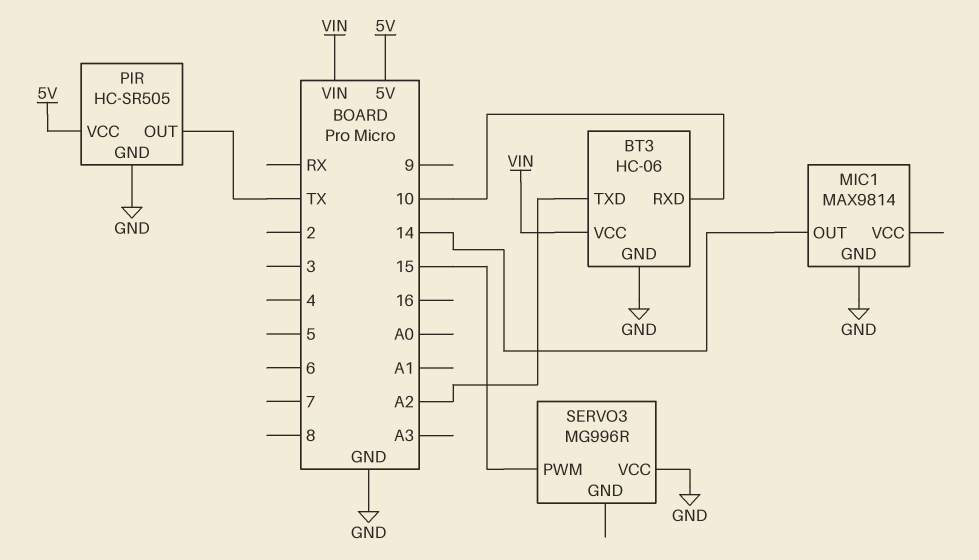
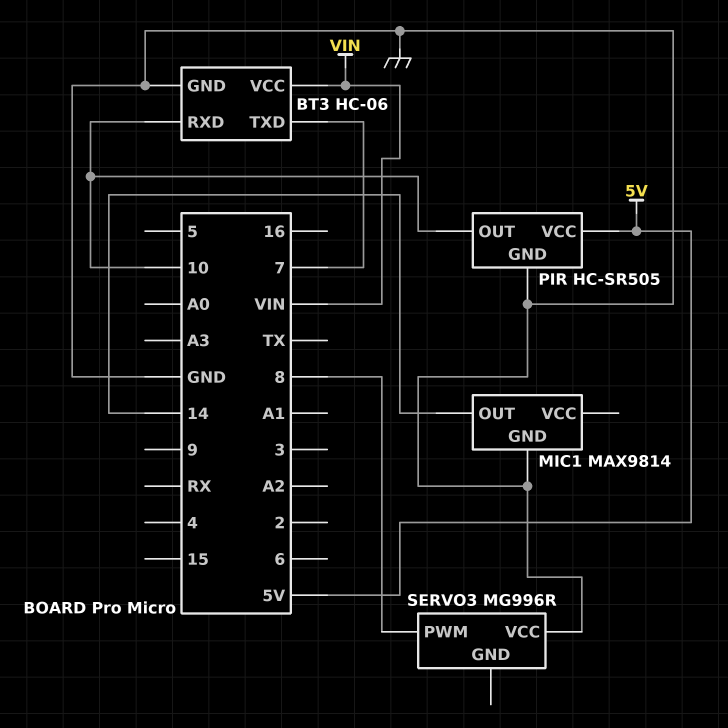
BT3 pin TXD: A2 -> 7
PIR pin OUT: TX -> 10
SERVO3 pin PWM: 15 -> 8

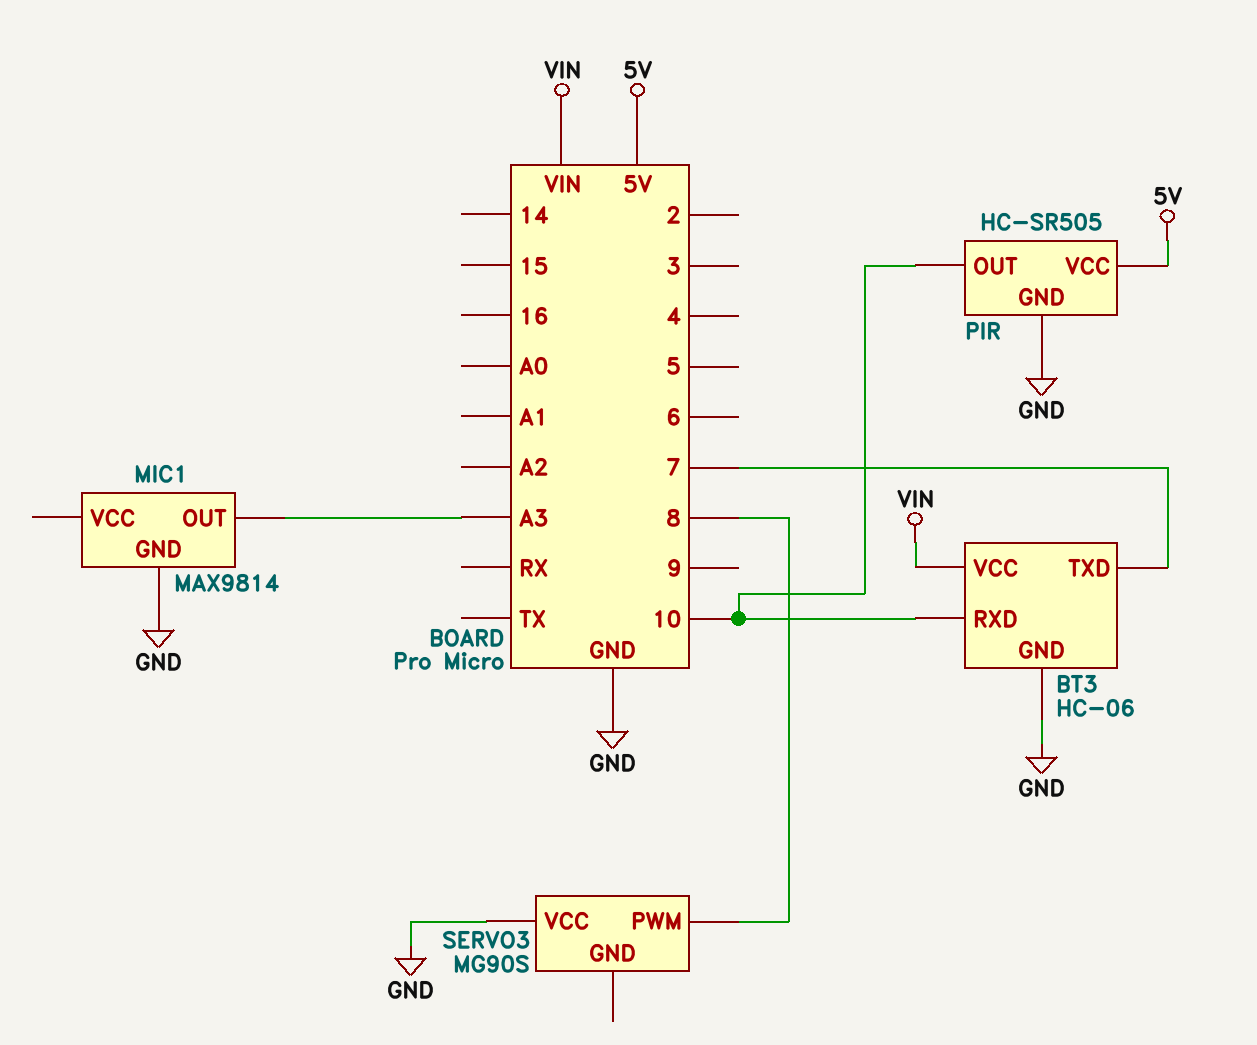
MIC1 pin OUT: 14 -> A3
SERVO3: MG996R -> MG90S

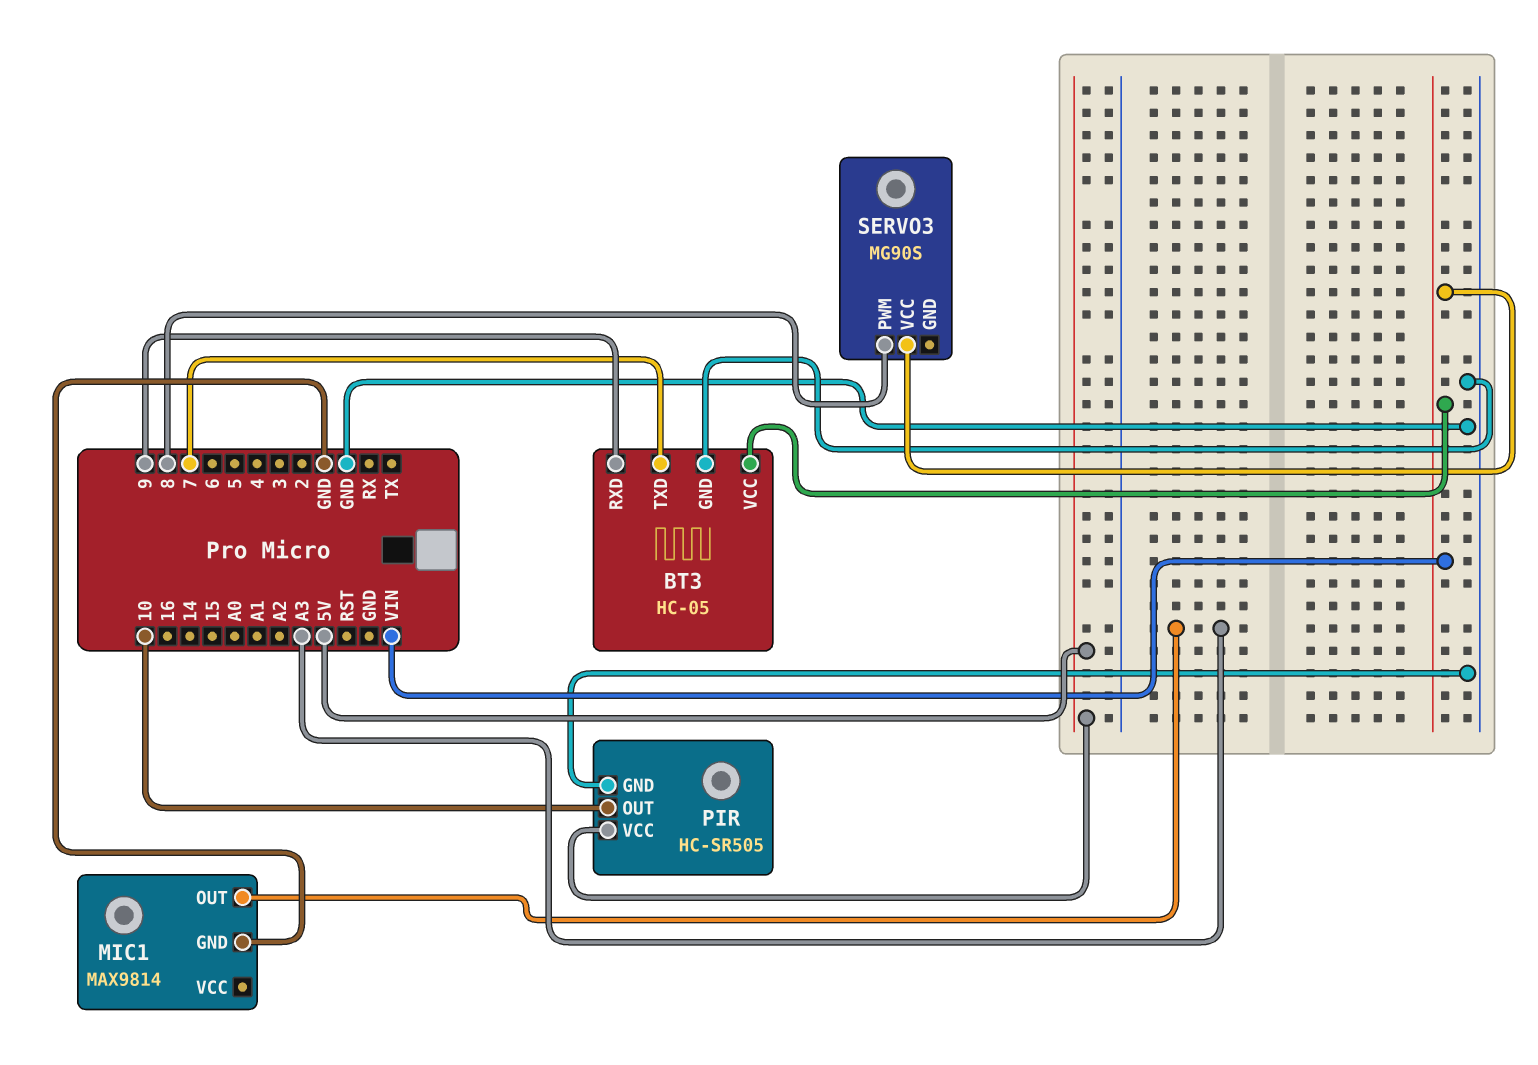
BT3: HC-06 -> HC-05
BT3 pin RXD: 10 -> 9
SERVO3 pin VCC: GND -> VIN

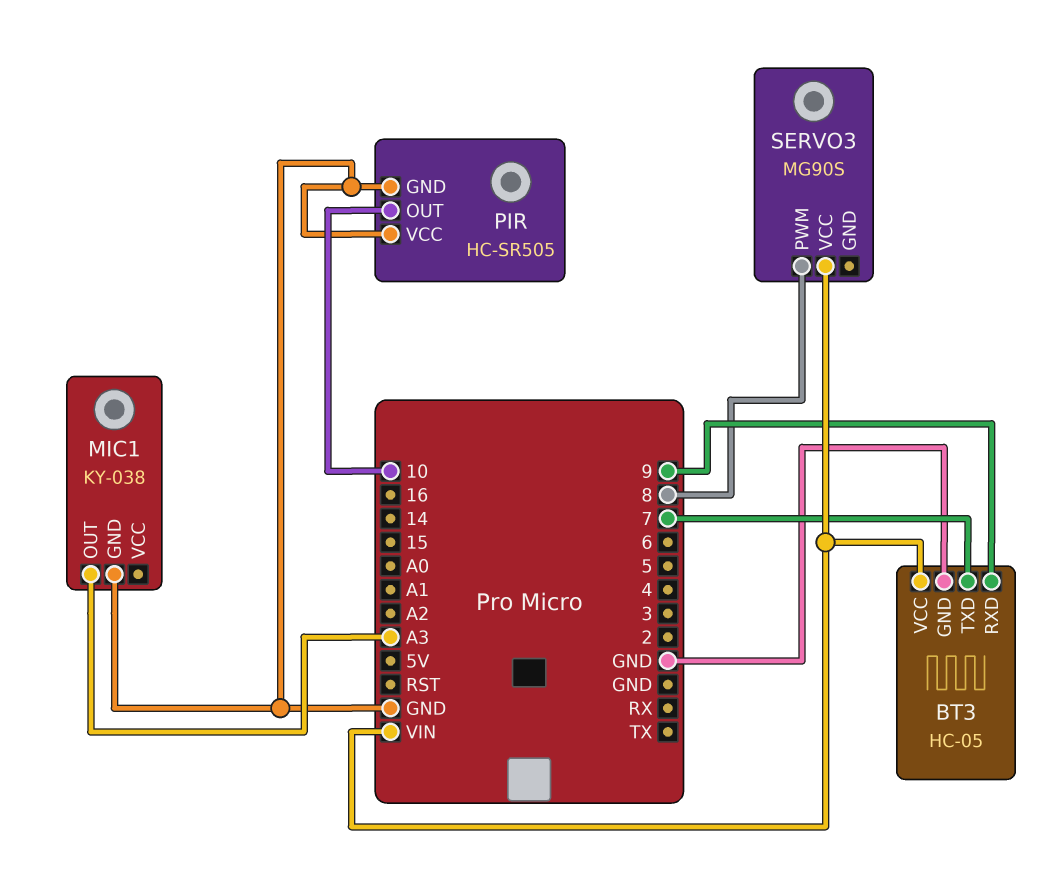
MIC1: MAX9814 -> KY-038
PIR pin VCC: 5V -> GND

